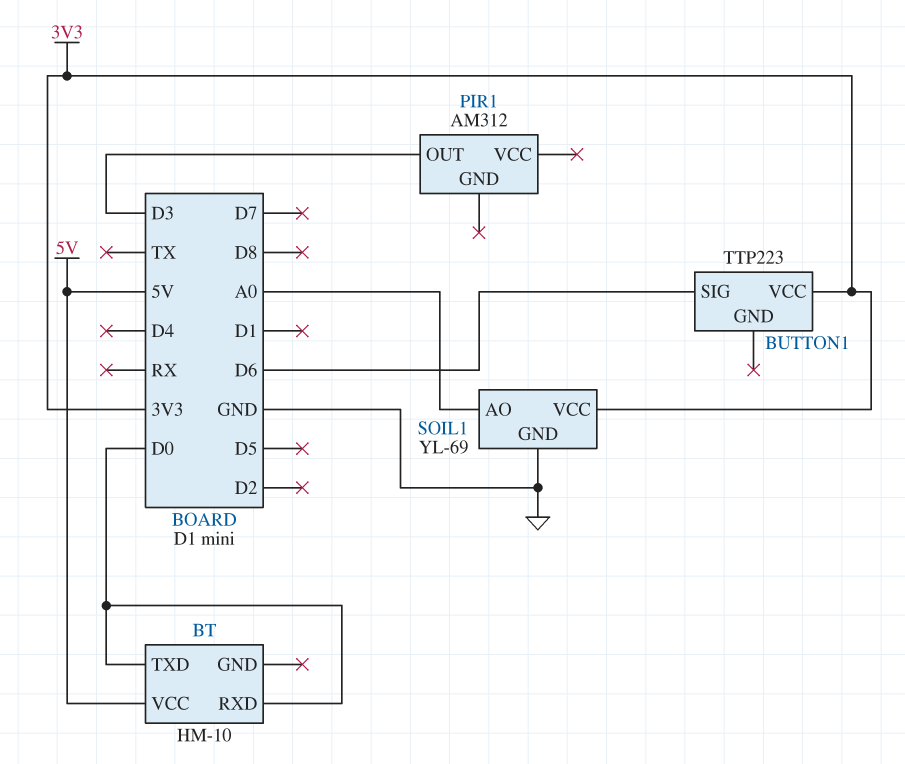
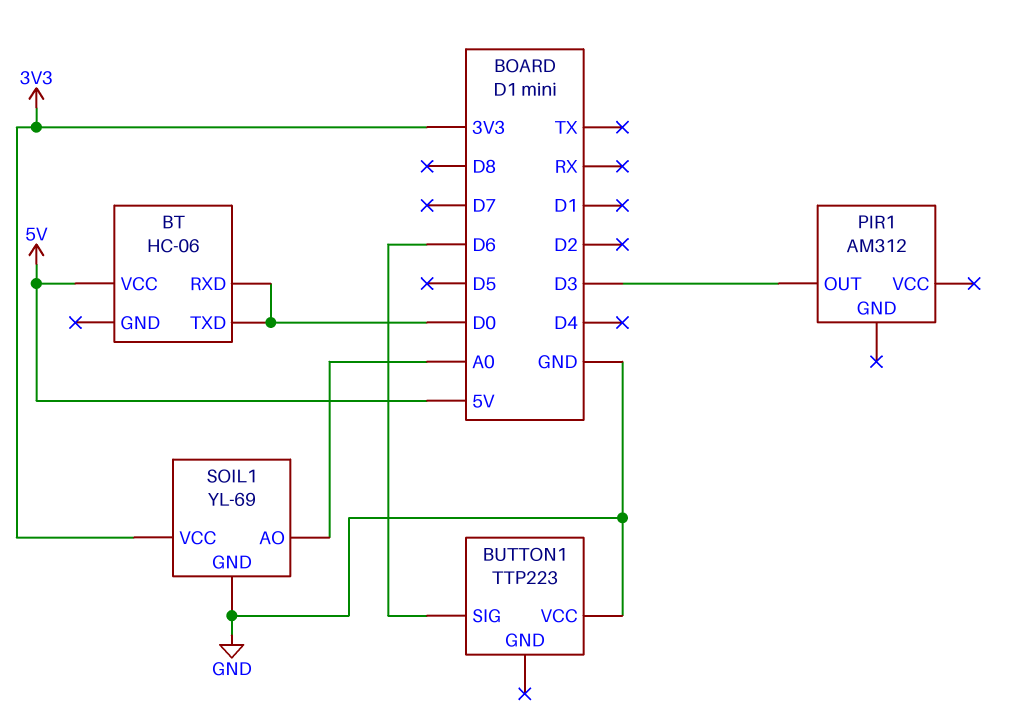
BT: HM-10 -> HC-06
BUTTON1 pin VCC: 3V3 -> GND

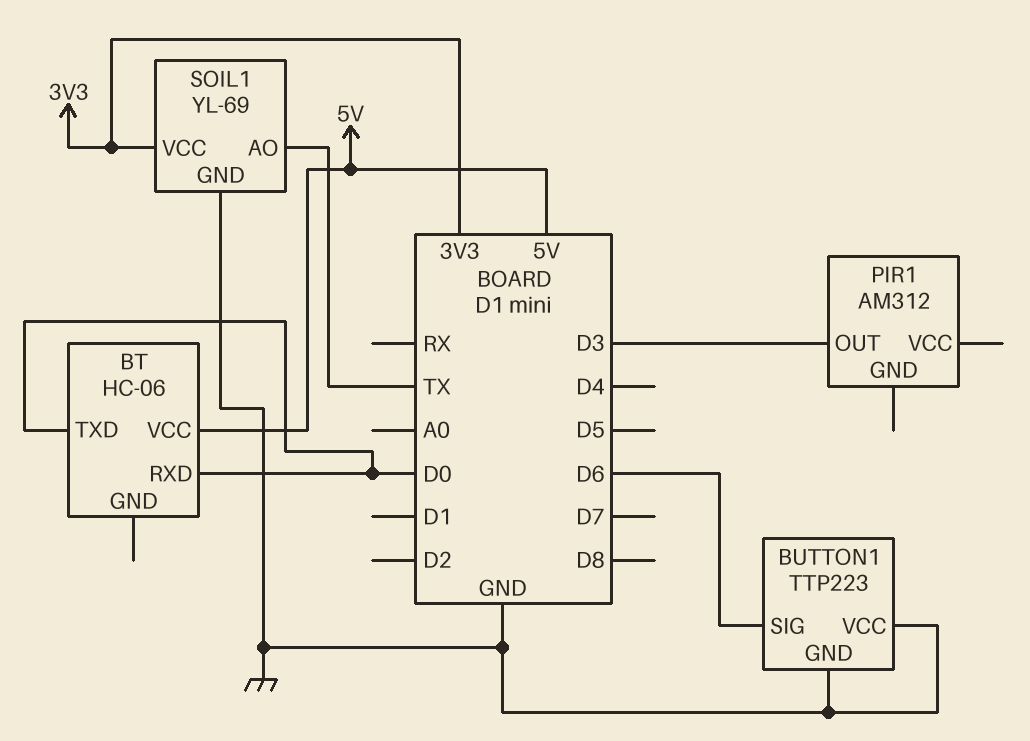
BUTTON1 pin GND: none -> GND
SOIL1 pin AO: A0 -> TX

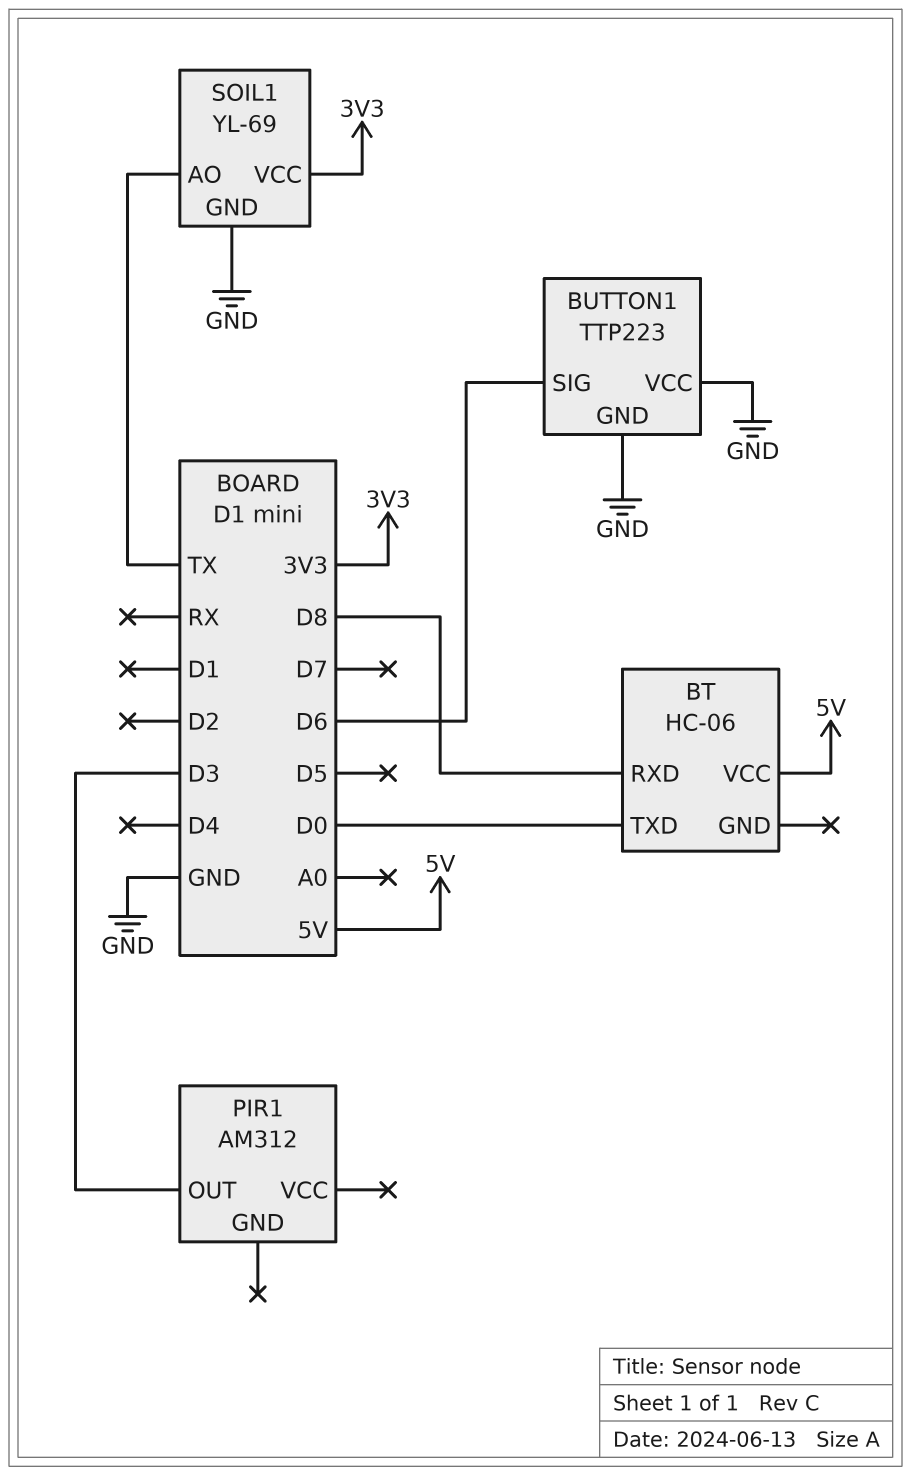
BT pin RXD: D0 -> D8

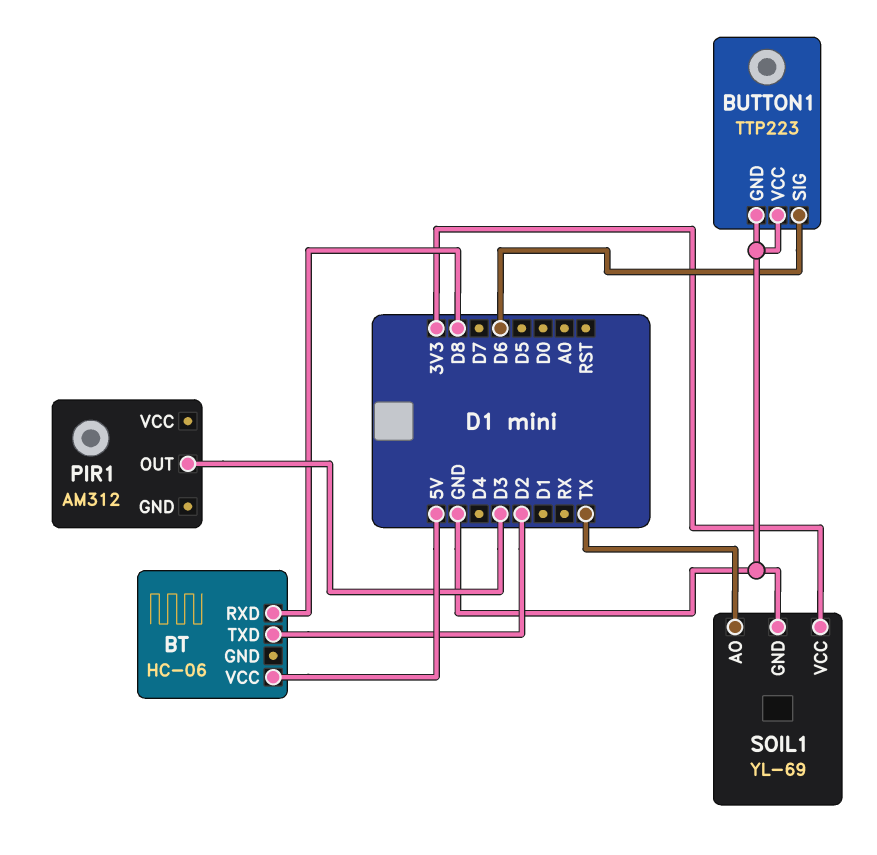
BT pin TXD: D0 -> D2

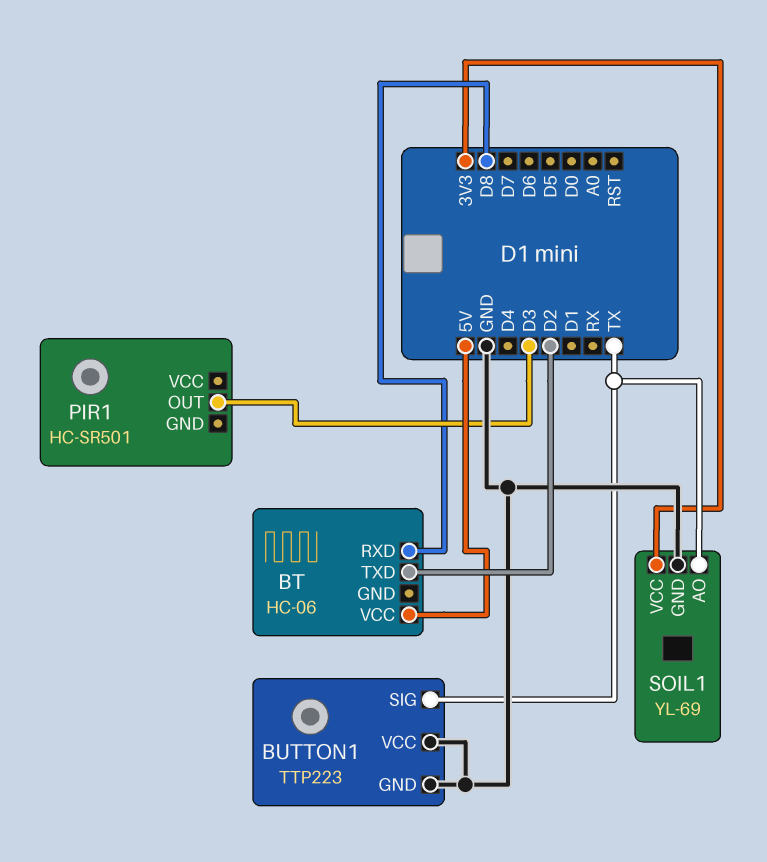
BUTTON1 pin SIG: D6 -> TX
PIR1: AM312 -> HC-SR501

